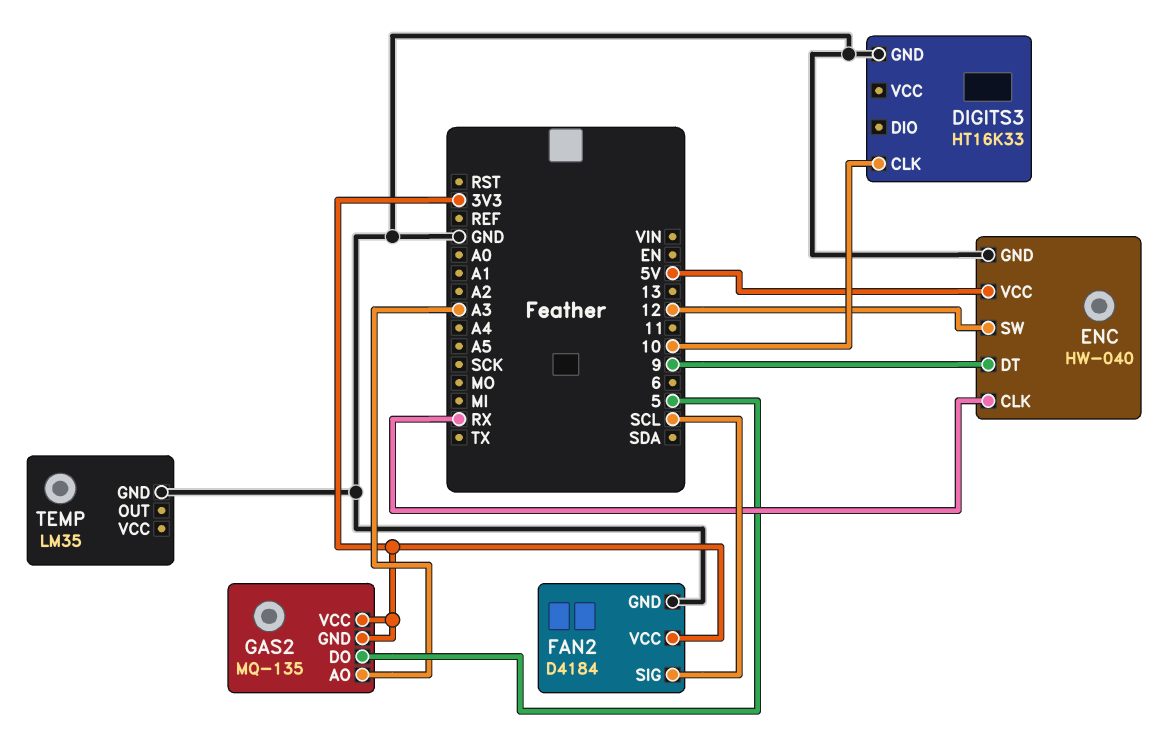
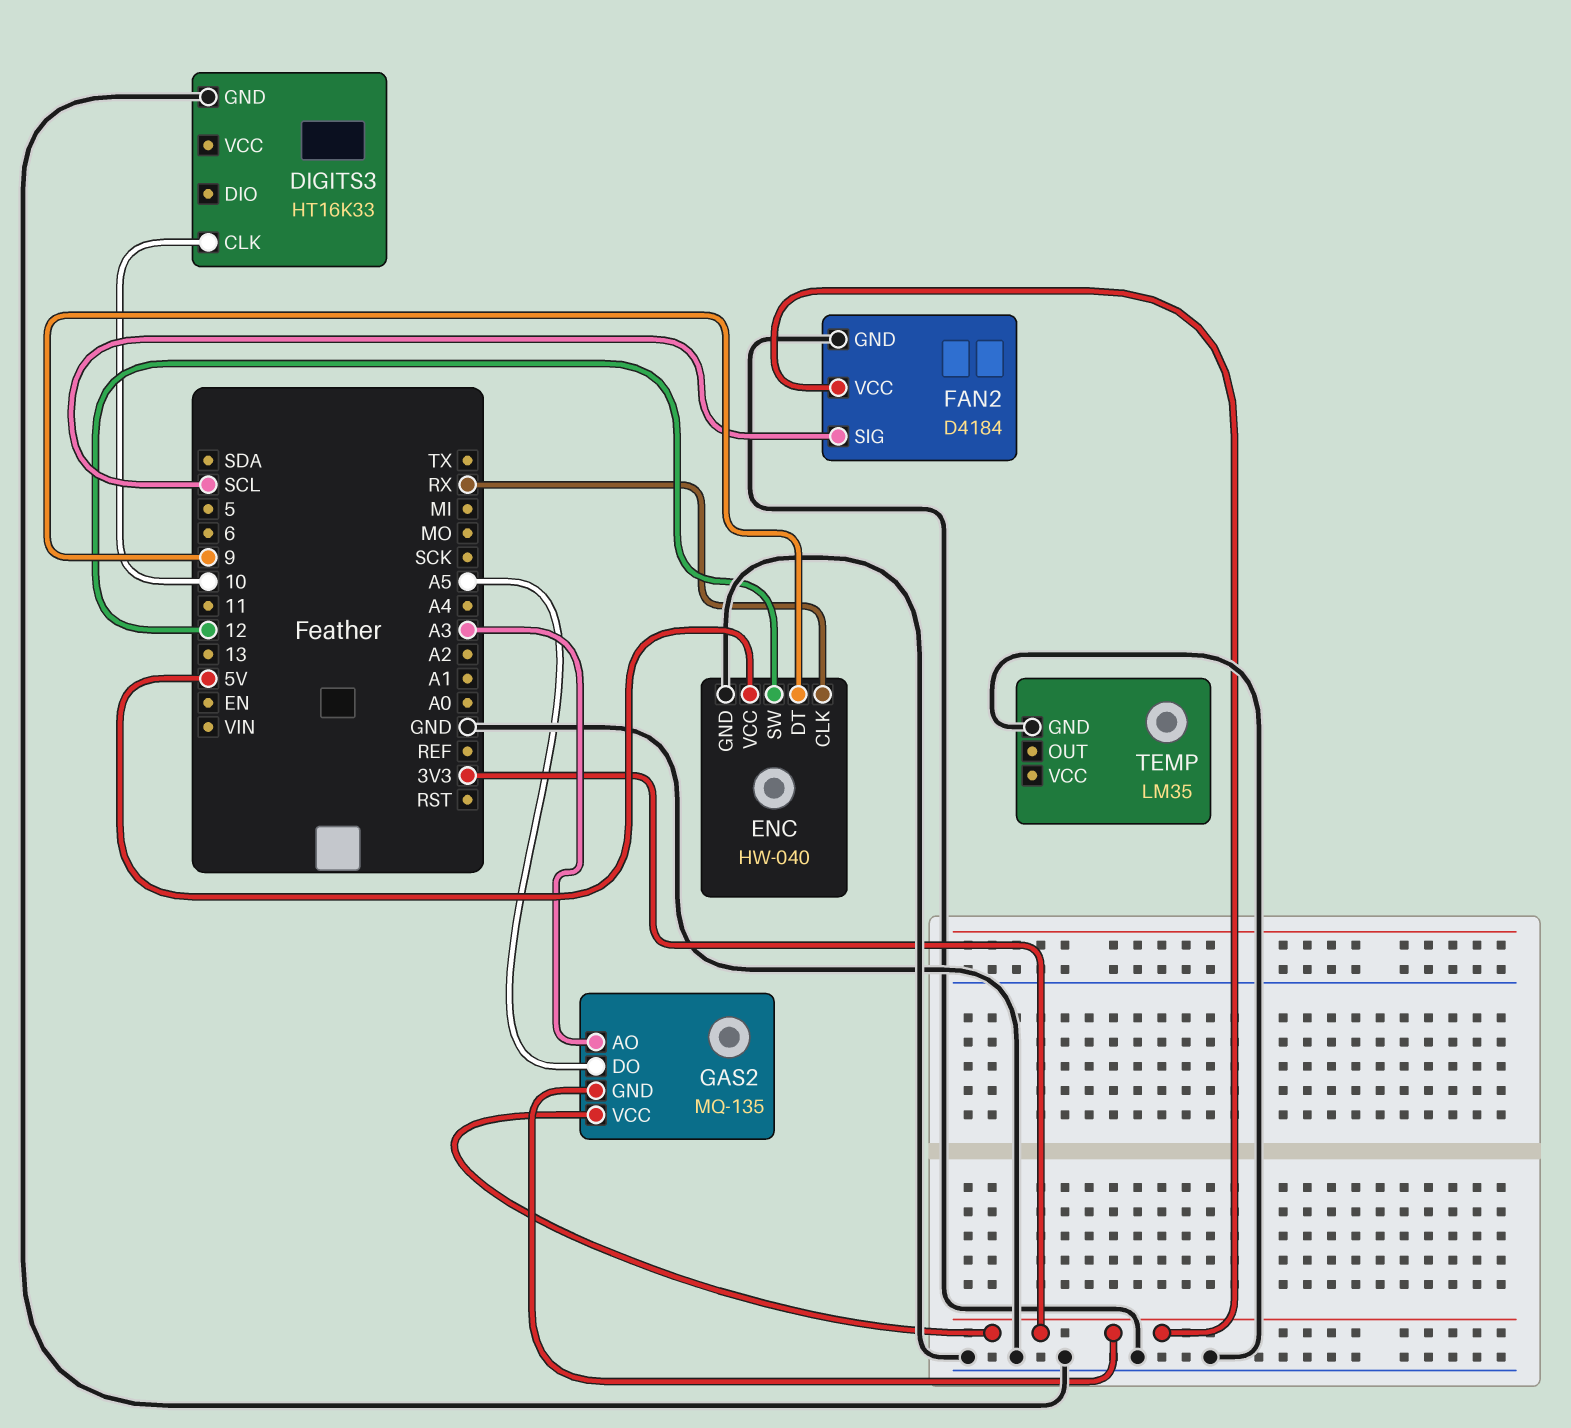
GAS2 pin DO: 5 -> A5

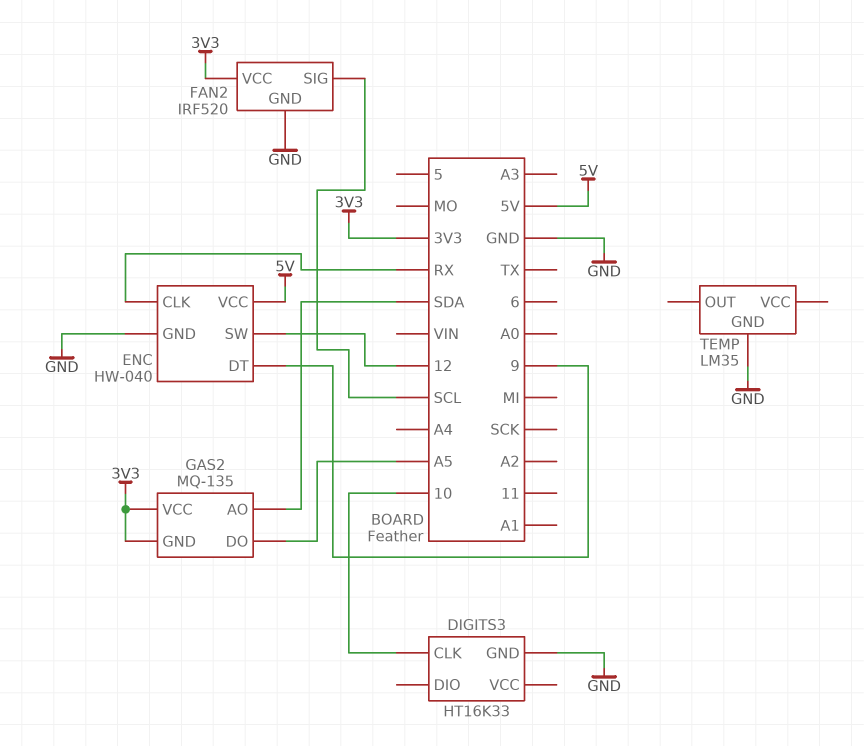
FAN2: D4184 -> IRF520
GAS2 pin AO: A3 -> SDA

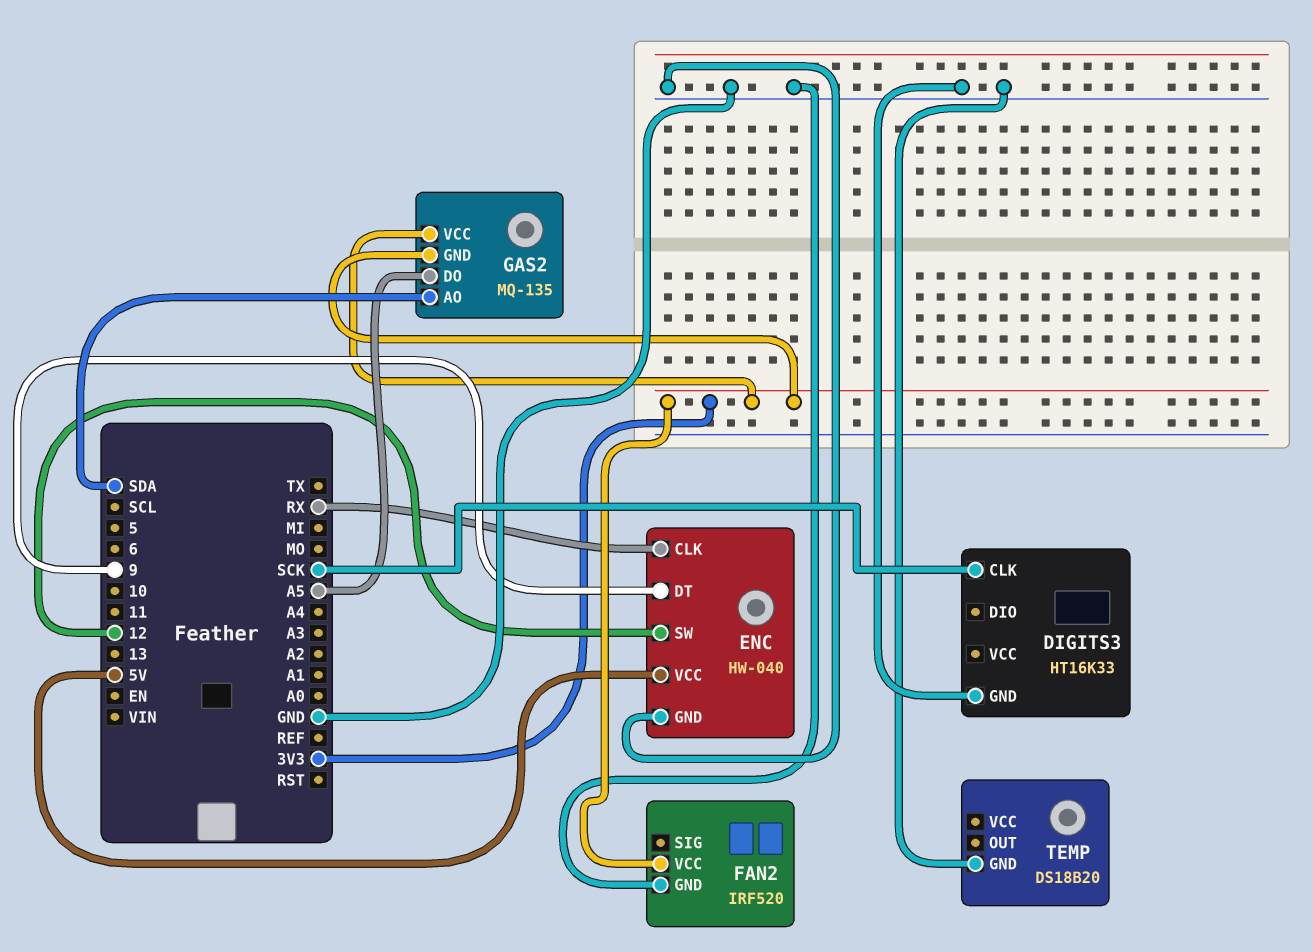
DIGITS3 pin CLK: 10 -> SCK
FAN2 pin SIG: SCL -> none
TEMP: LM35 -> DS18B20

